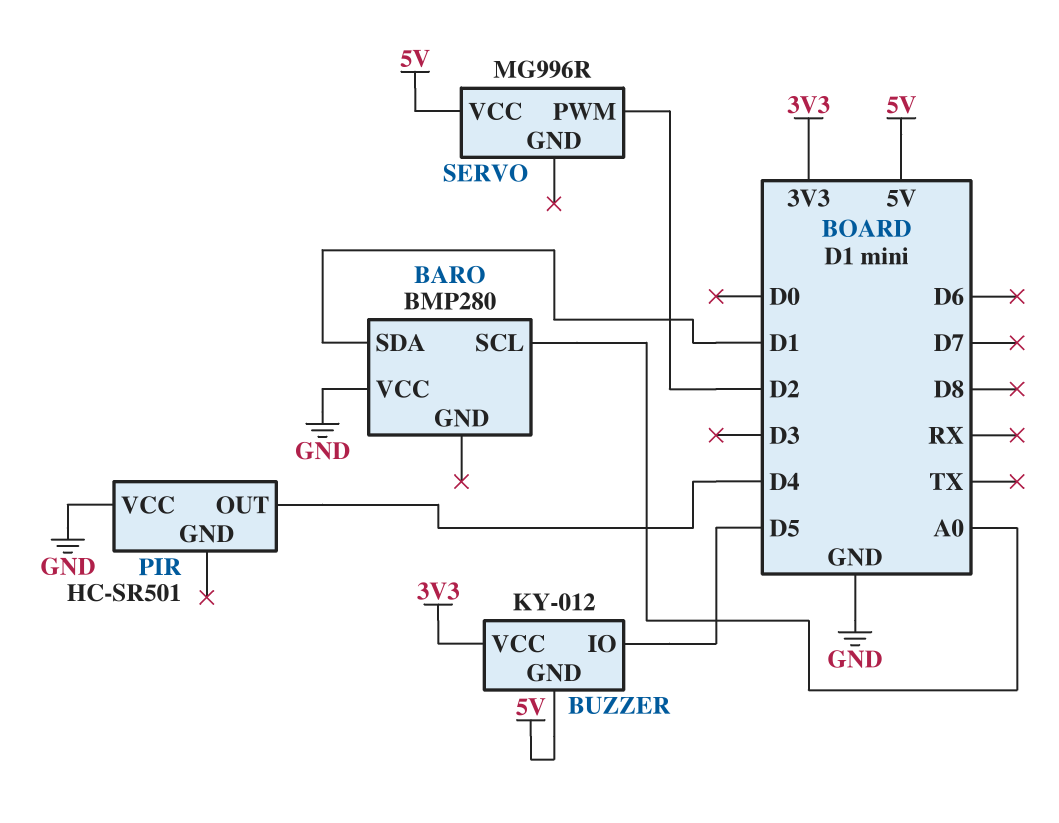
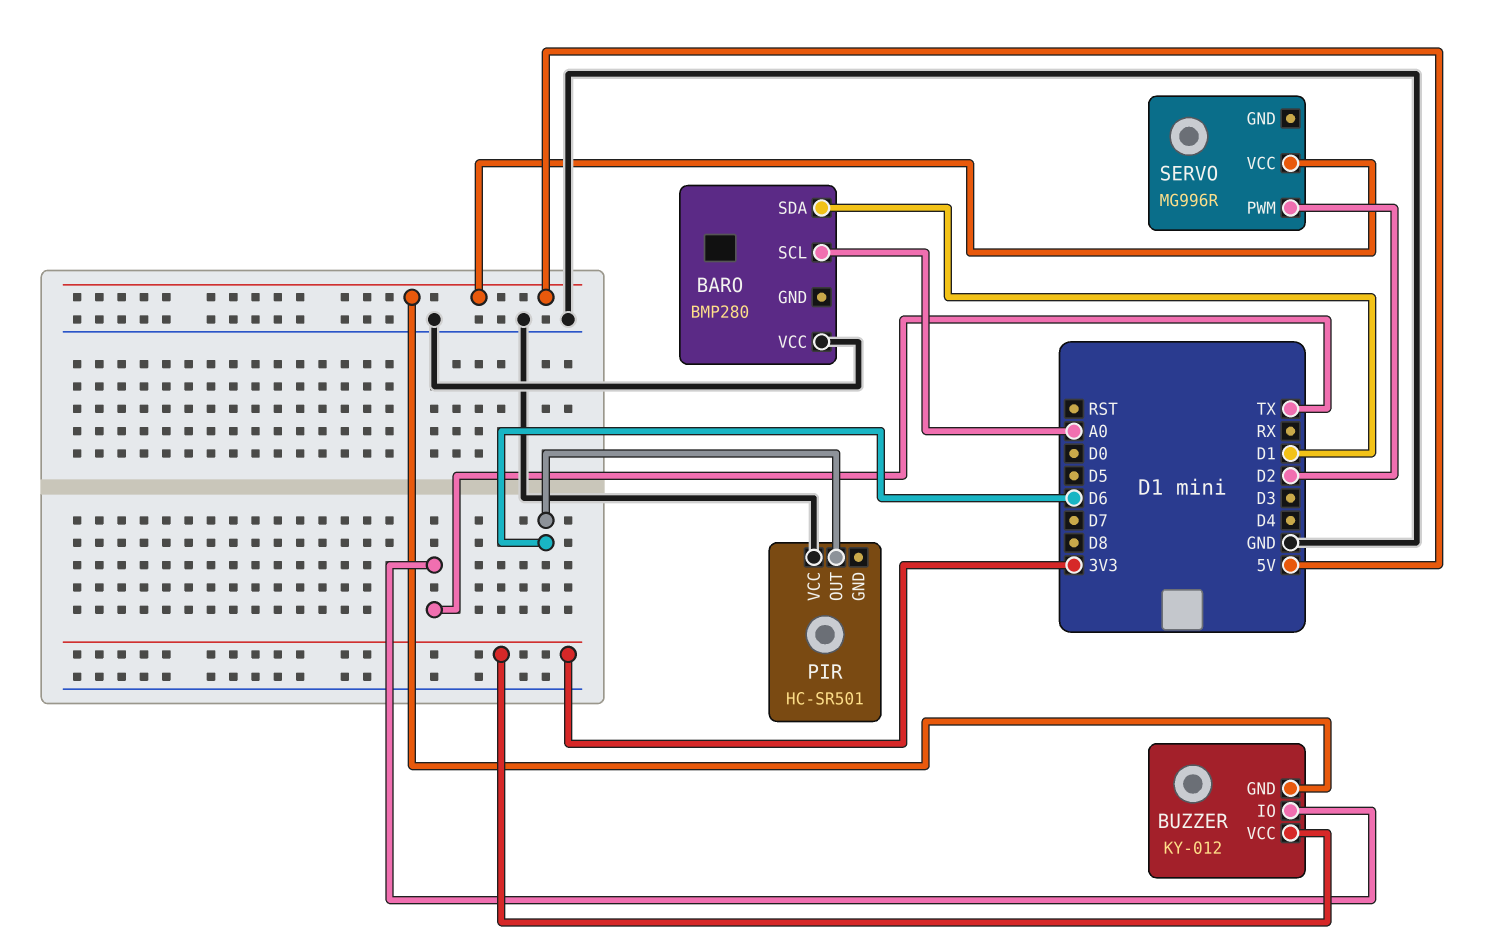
BUZZER pin IO: D5 -> TX
PIR pin OUT: D4 -> D6

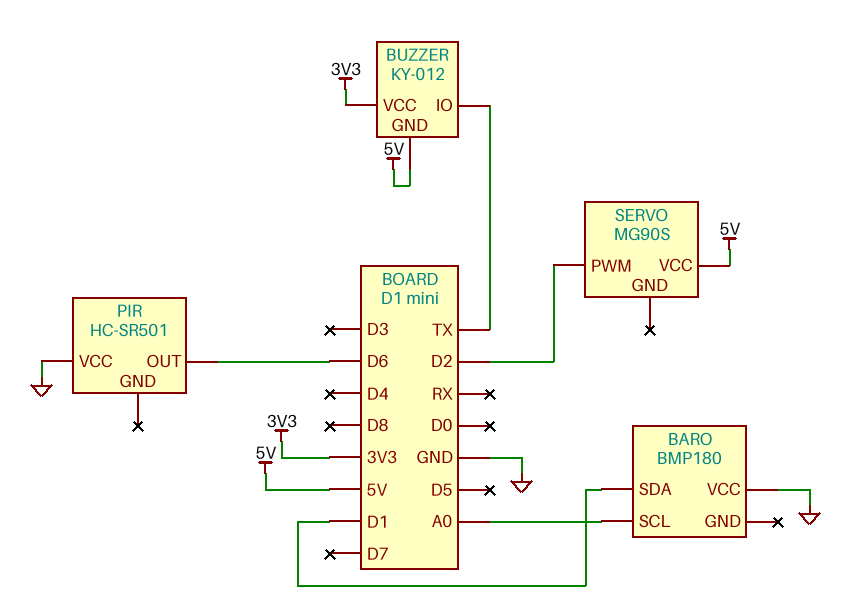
BARO: BMP280 -> BMP180
SERVO: MG996R -> MG90S

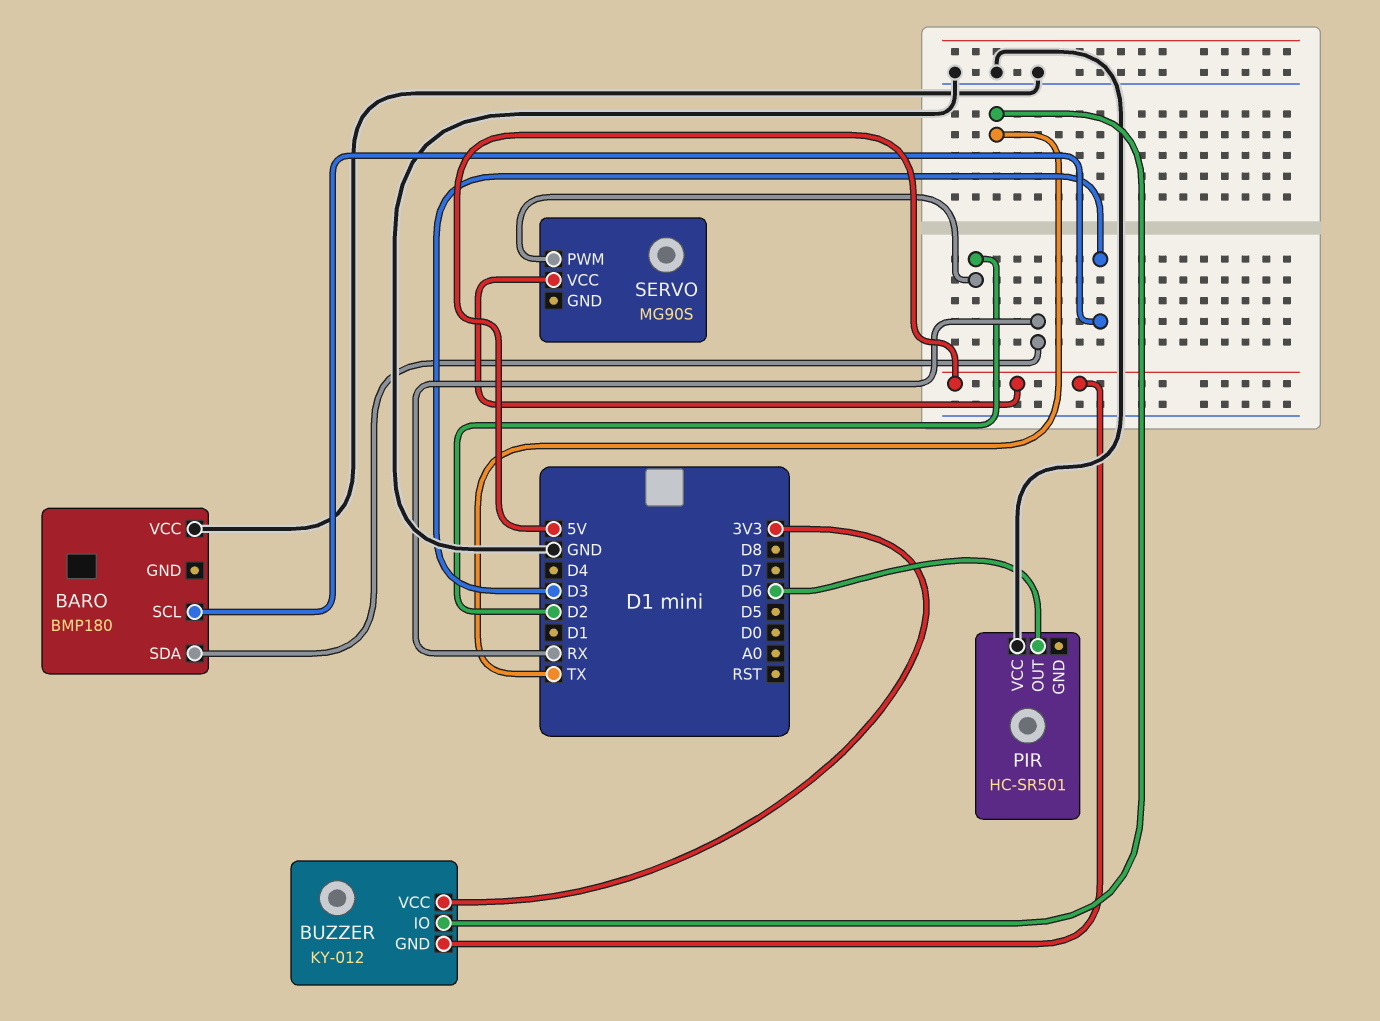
BARO pin SCL: A0 -> D3
BARO pin SDA: D1 -> RX

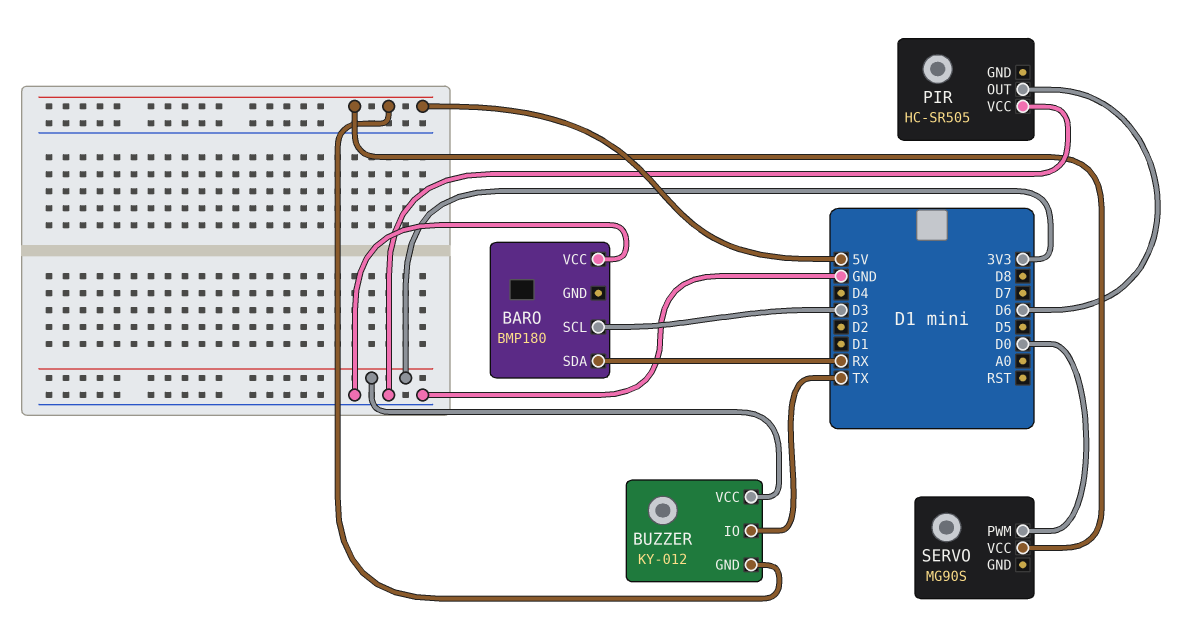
PIR: HC-SR501 -> HC-SR505
SERVO pin PWM: D2 -> D0

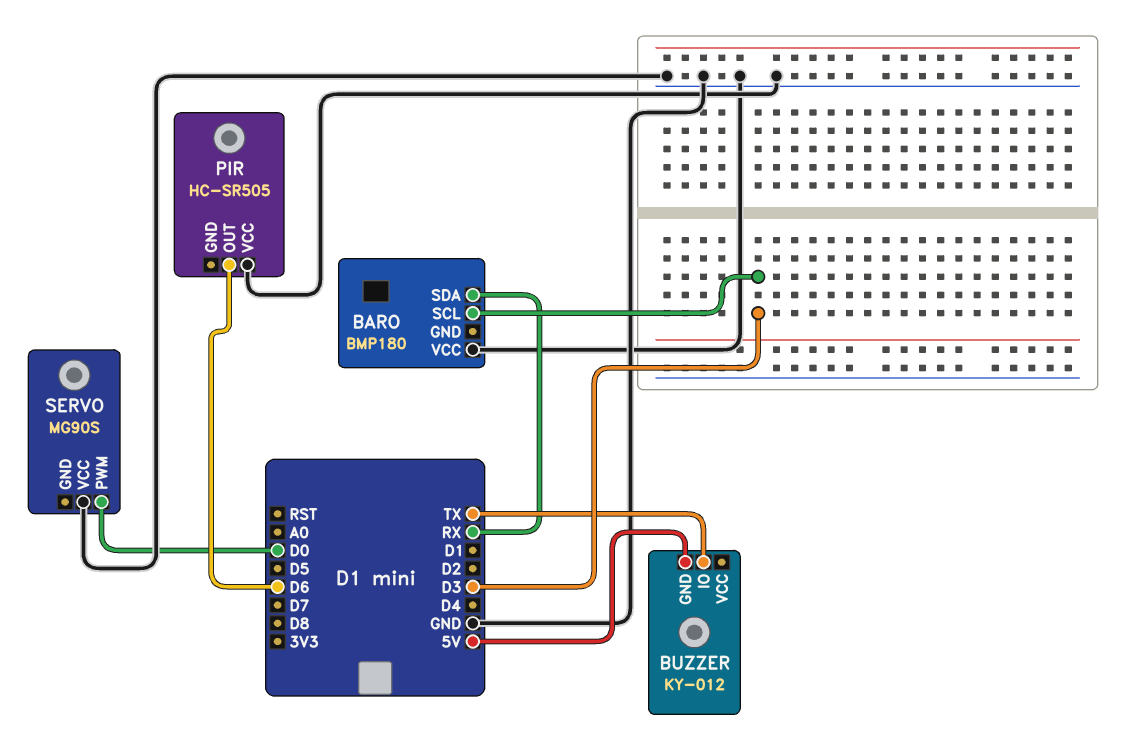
BUZZER pin VCC: 3V3 -> none
SERVO pin VCC: 5V -> GND

